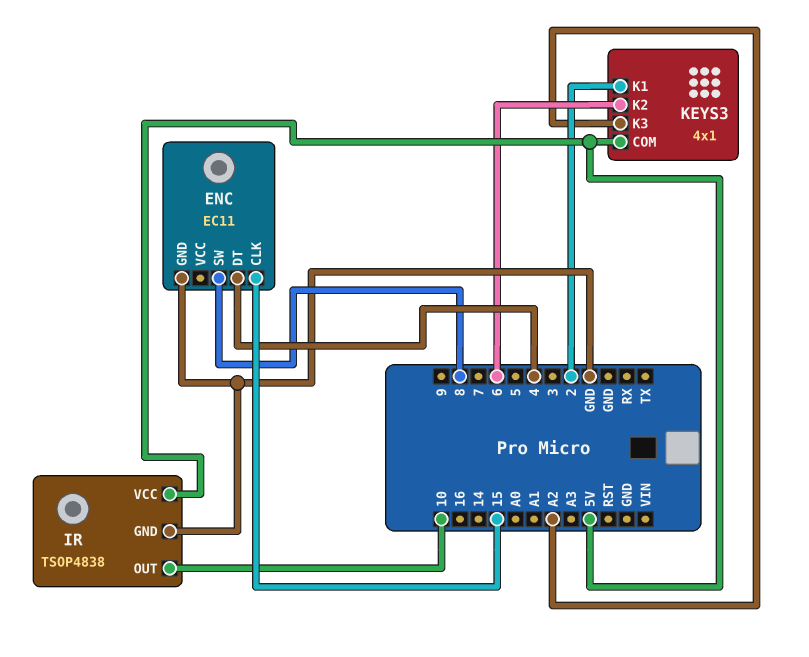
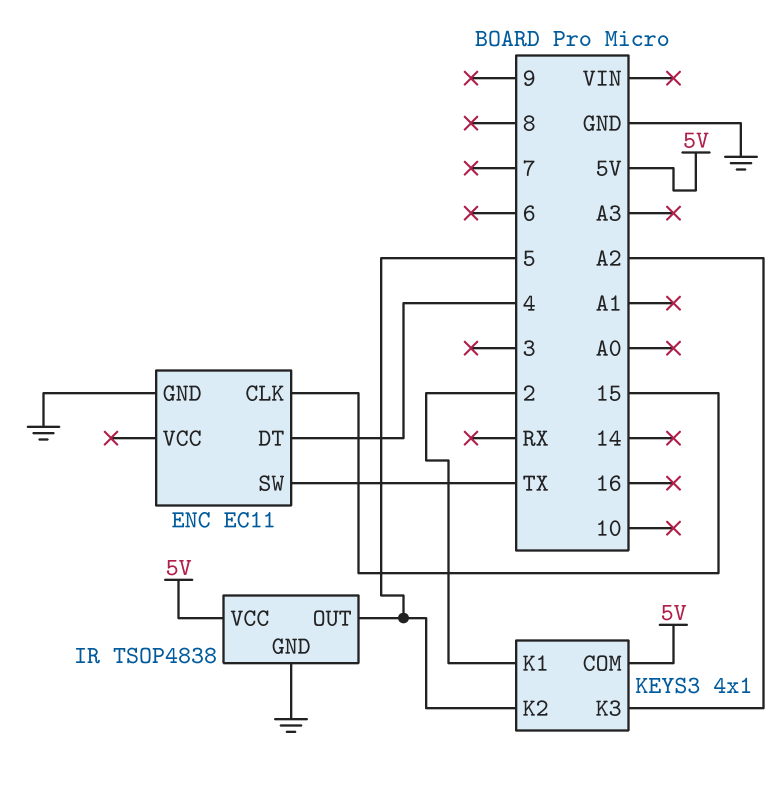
ENC pin SW: 8 -> TX
IR pin OUT: 10 -> 5
KEYS3 pin K2: 6 -> 5

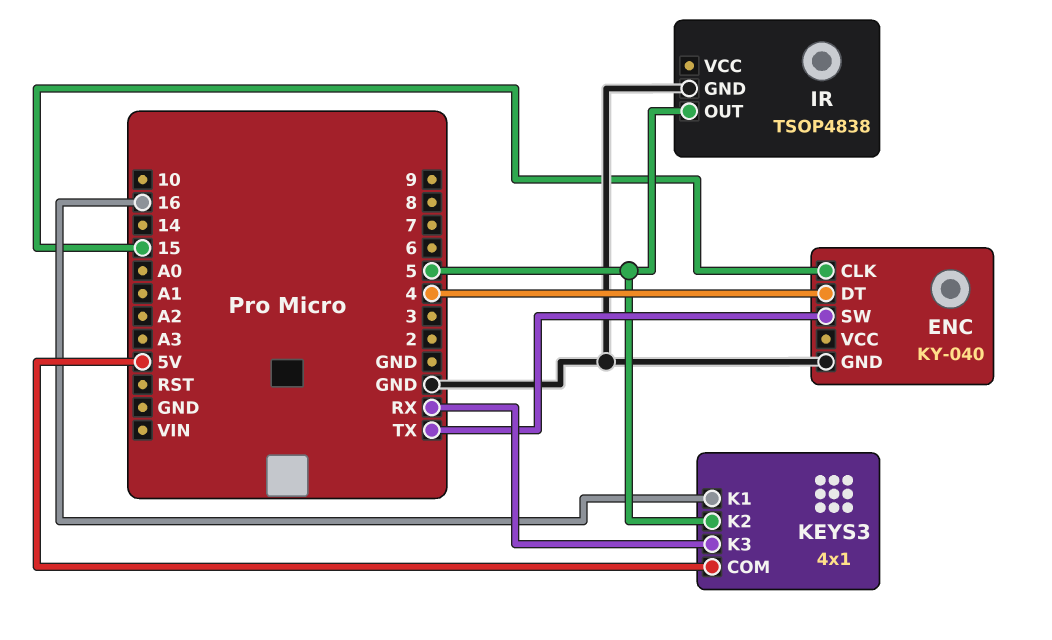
ENC: EC11 -> KY-040
IR pin VCC: 5V -> none
KEYS3 pin K1: 2 -> 16
KEYS3 pin K3: A2 -> RX

